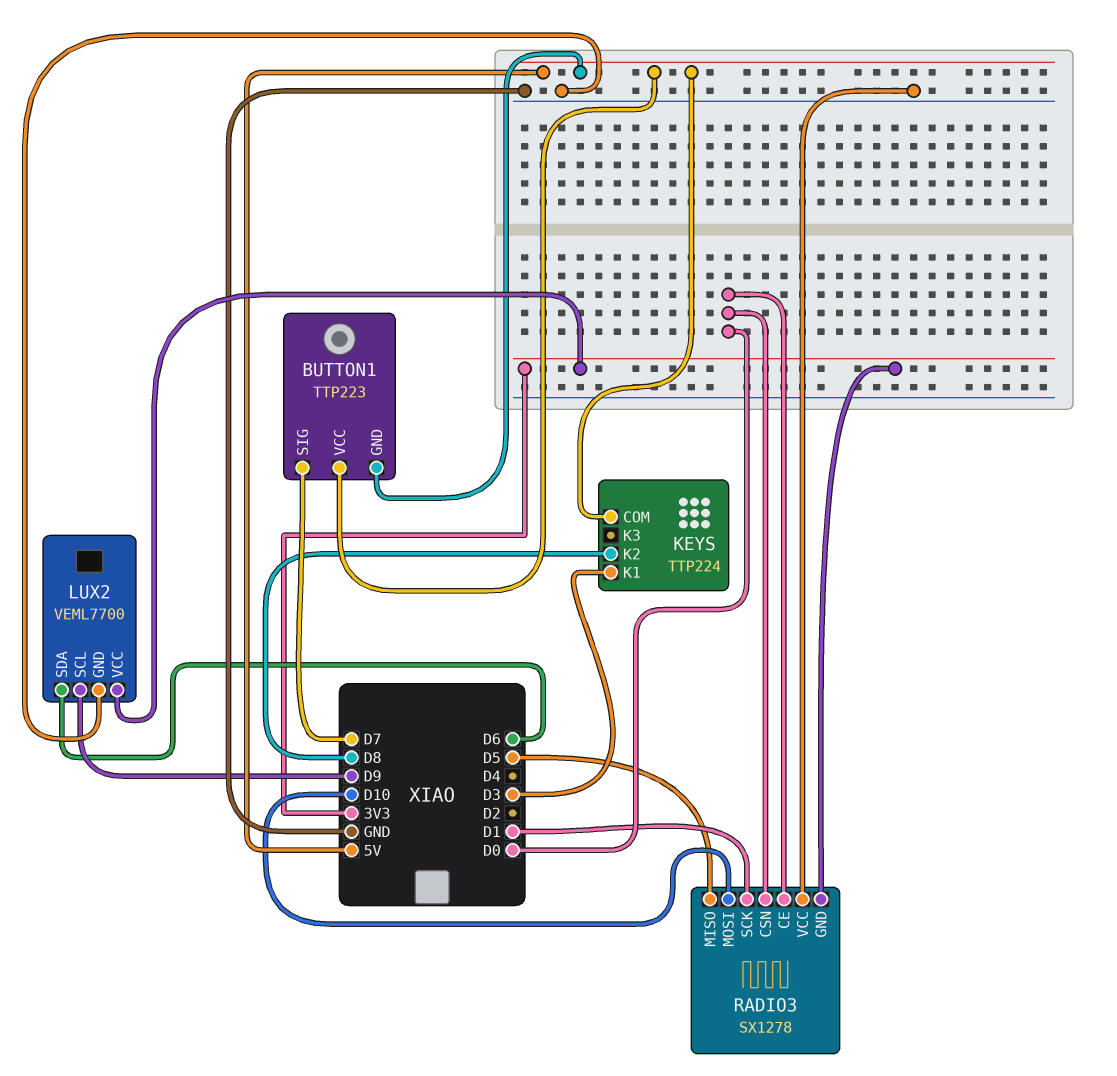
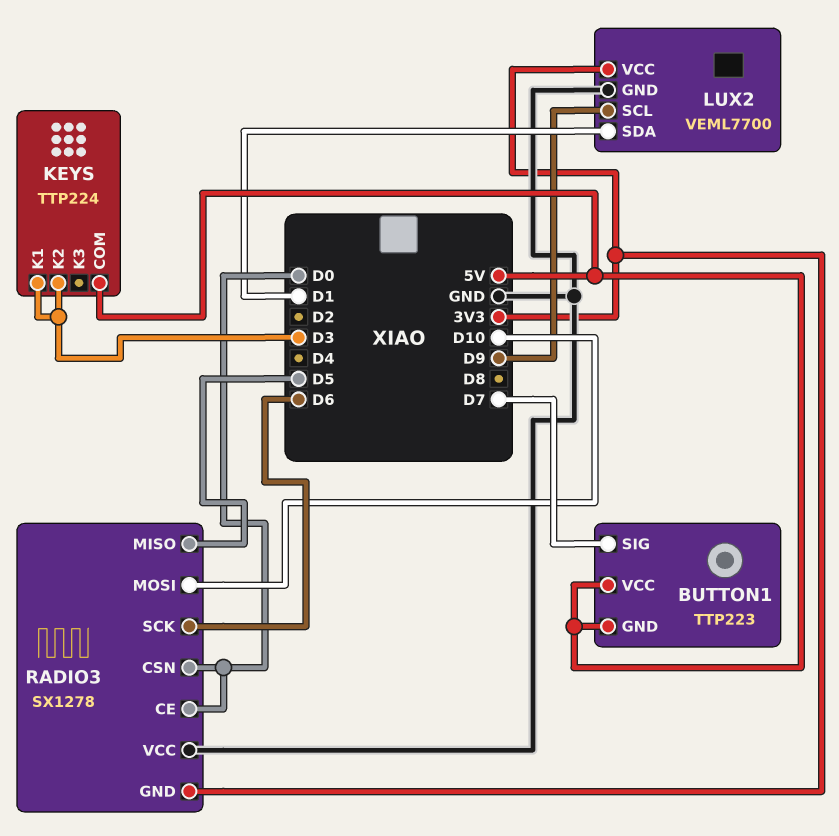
KEYS pin K2: D8 -> D3
LUX2 pin SDA: D6 -> D1
RADIO3 pin SCK: D1 -> D6

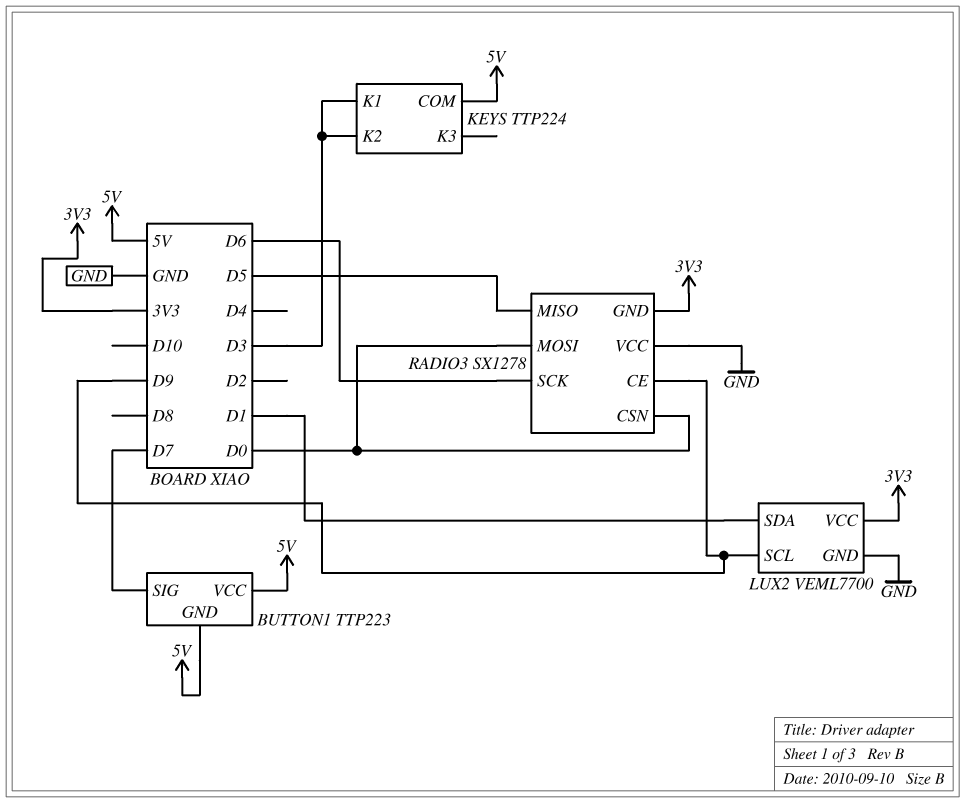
RADIO3 pin CE: D0 -> D9
RADIO3 pin MOSI: D10 -> D0

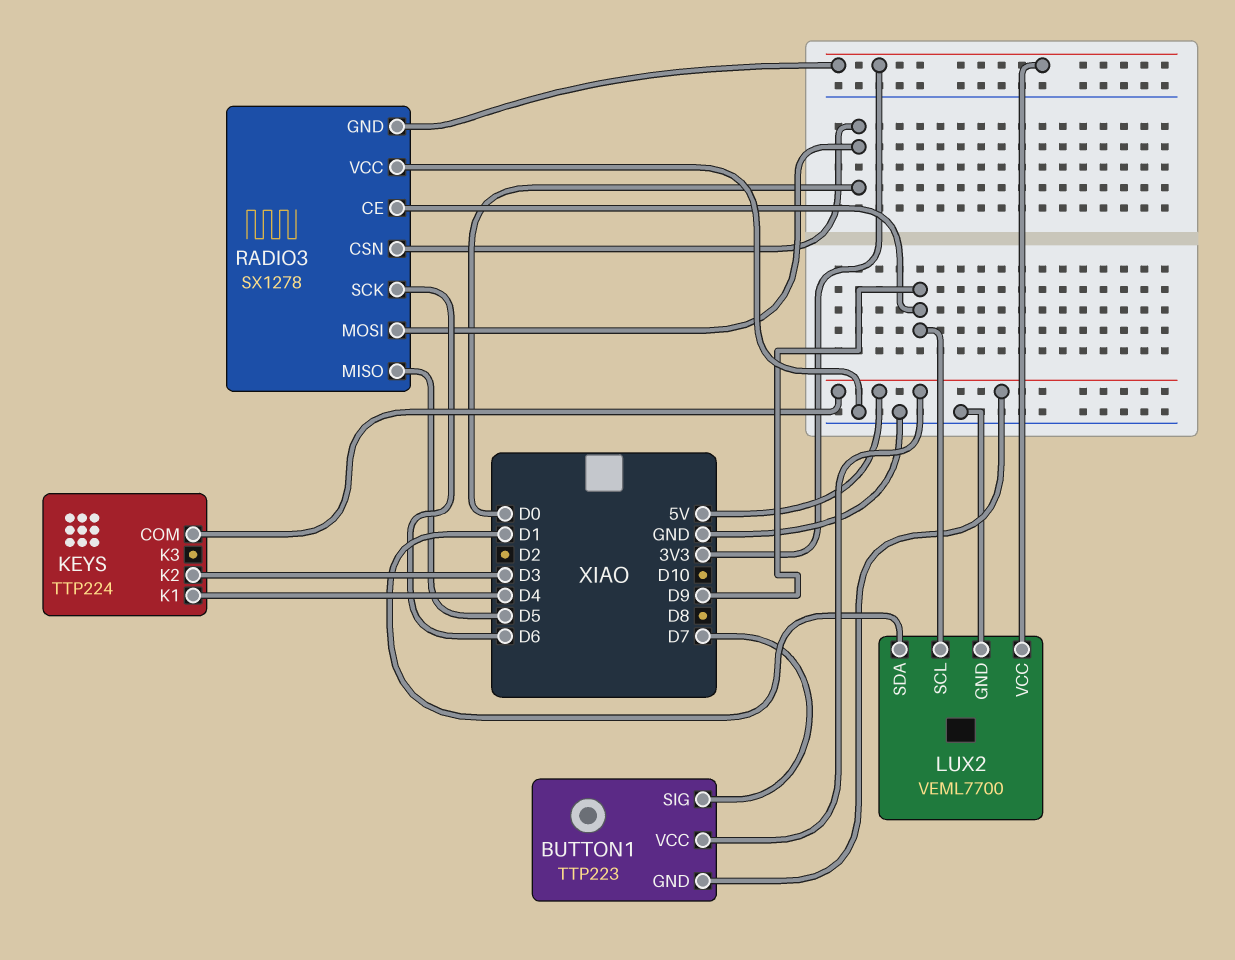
KEYS pin K1: D3 -> D4

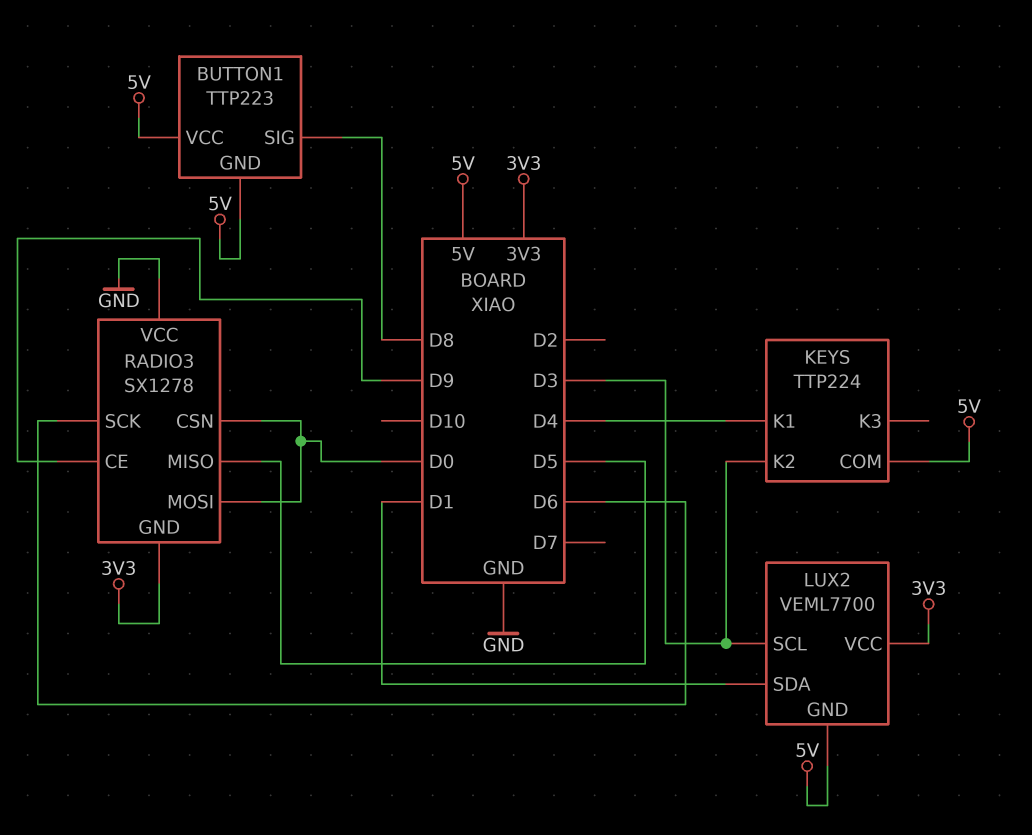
BUTTON1 pin SIG: D7 -> D8
LUX2 pin GND: GND -> 5V
LUX2 pin SCL: D9 -> D3

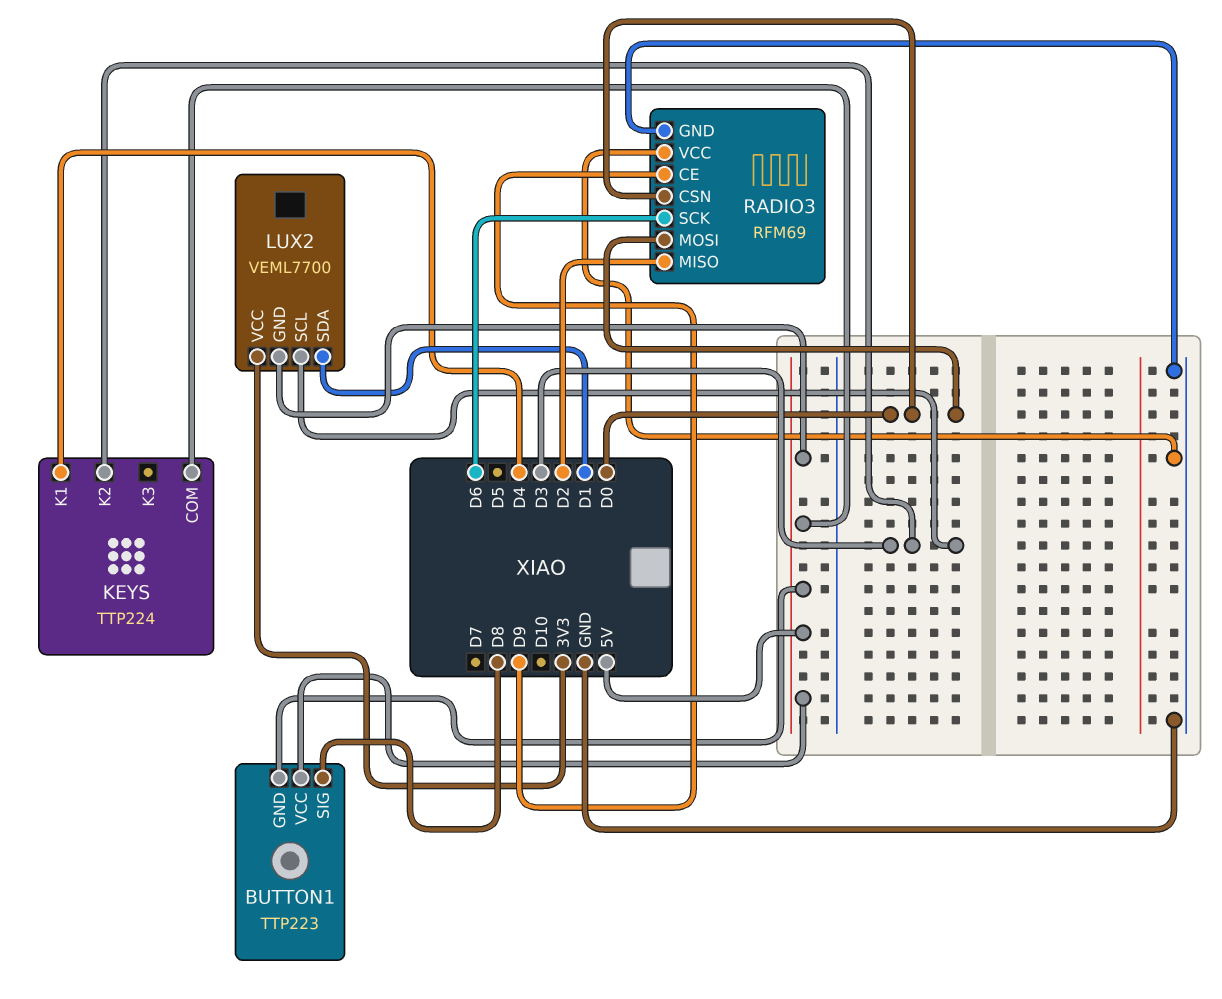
RADIO3: SX1278 -> RFM69
RADIO3 pin GND: 3V3 -> GND
RADIO3 pin MISO: D5 -> D2

